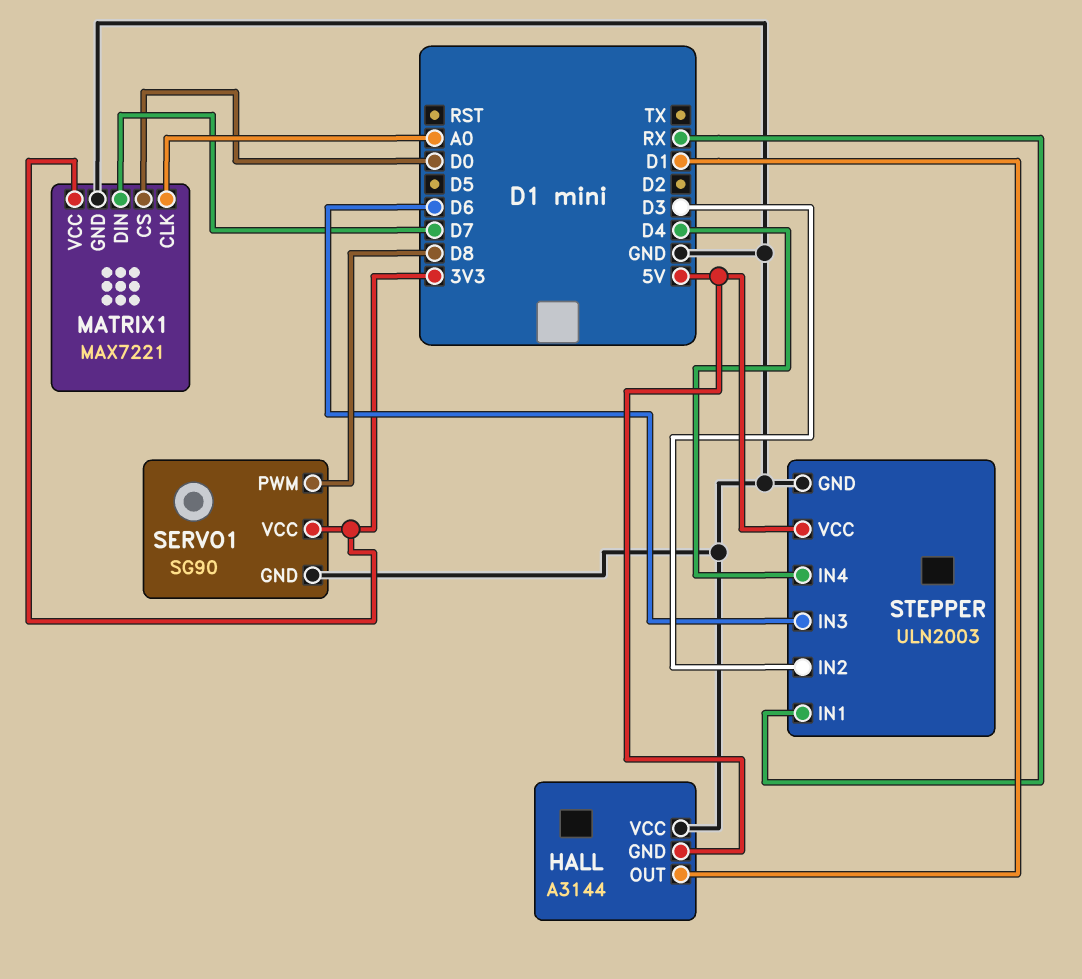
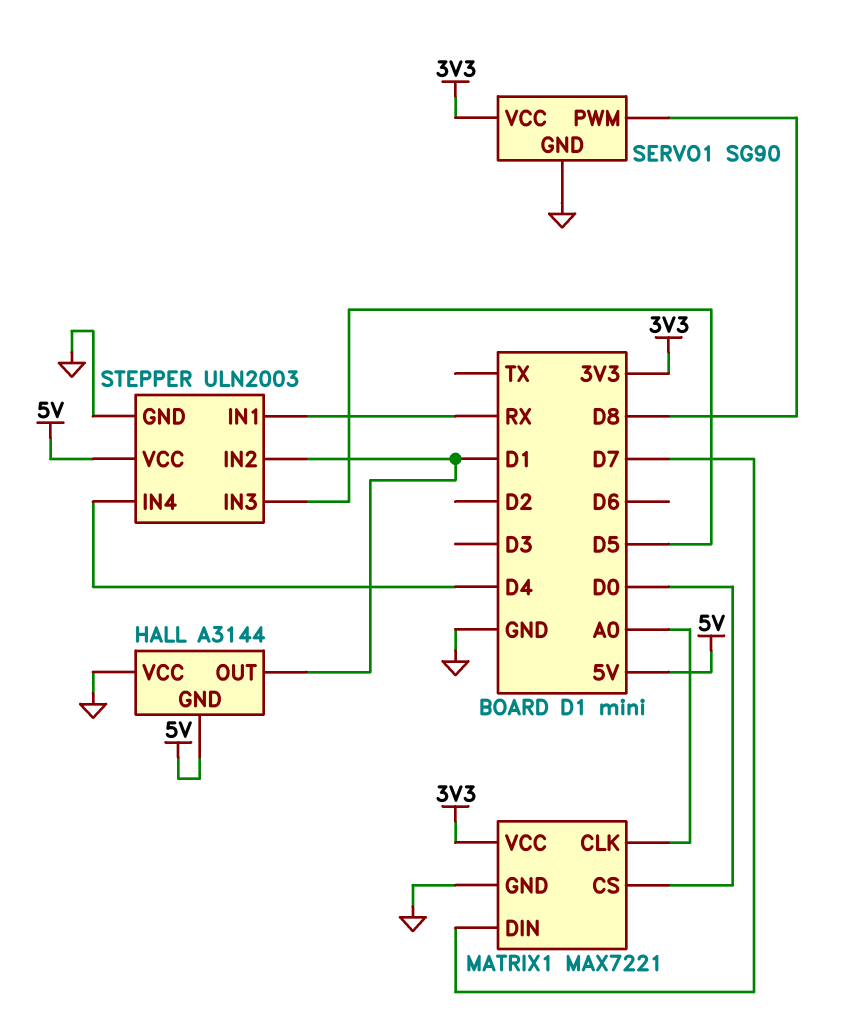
STEPPER pin IN2: D3 -> D1
STEPPER pin IN3: D6 -> D5

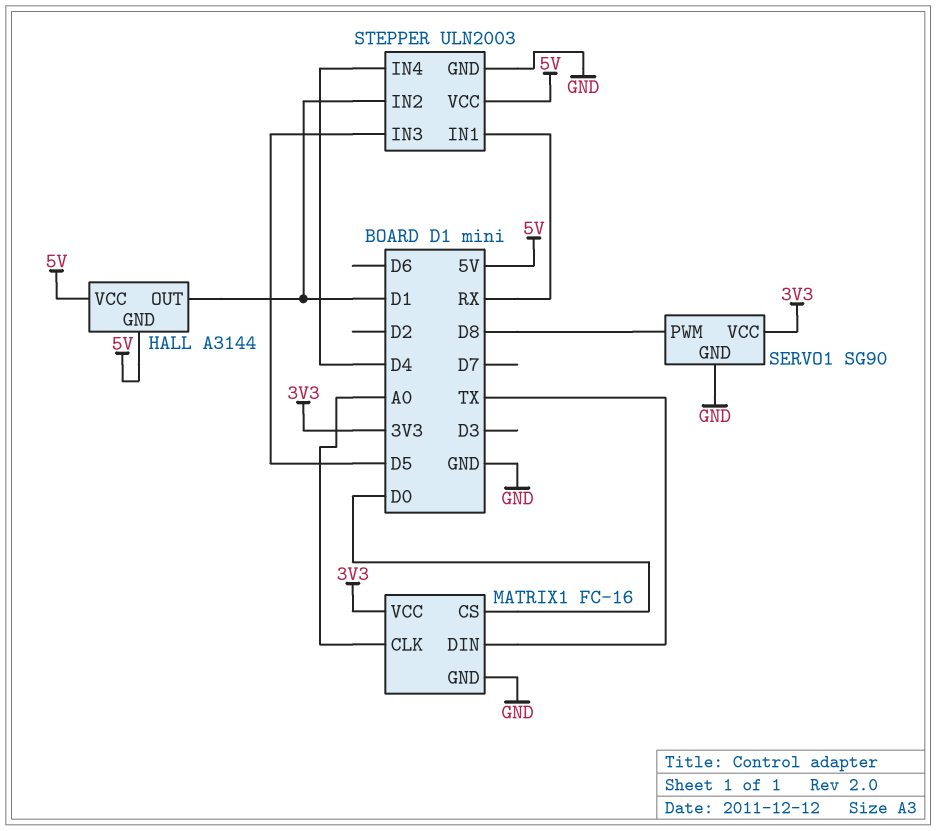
HALL pin VCC: GND -> 5V
MATRIX1: MAX7221 -> FC-16
MATRIX1 pin DIN: D7 -> TX

